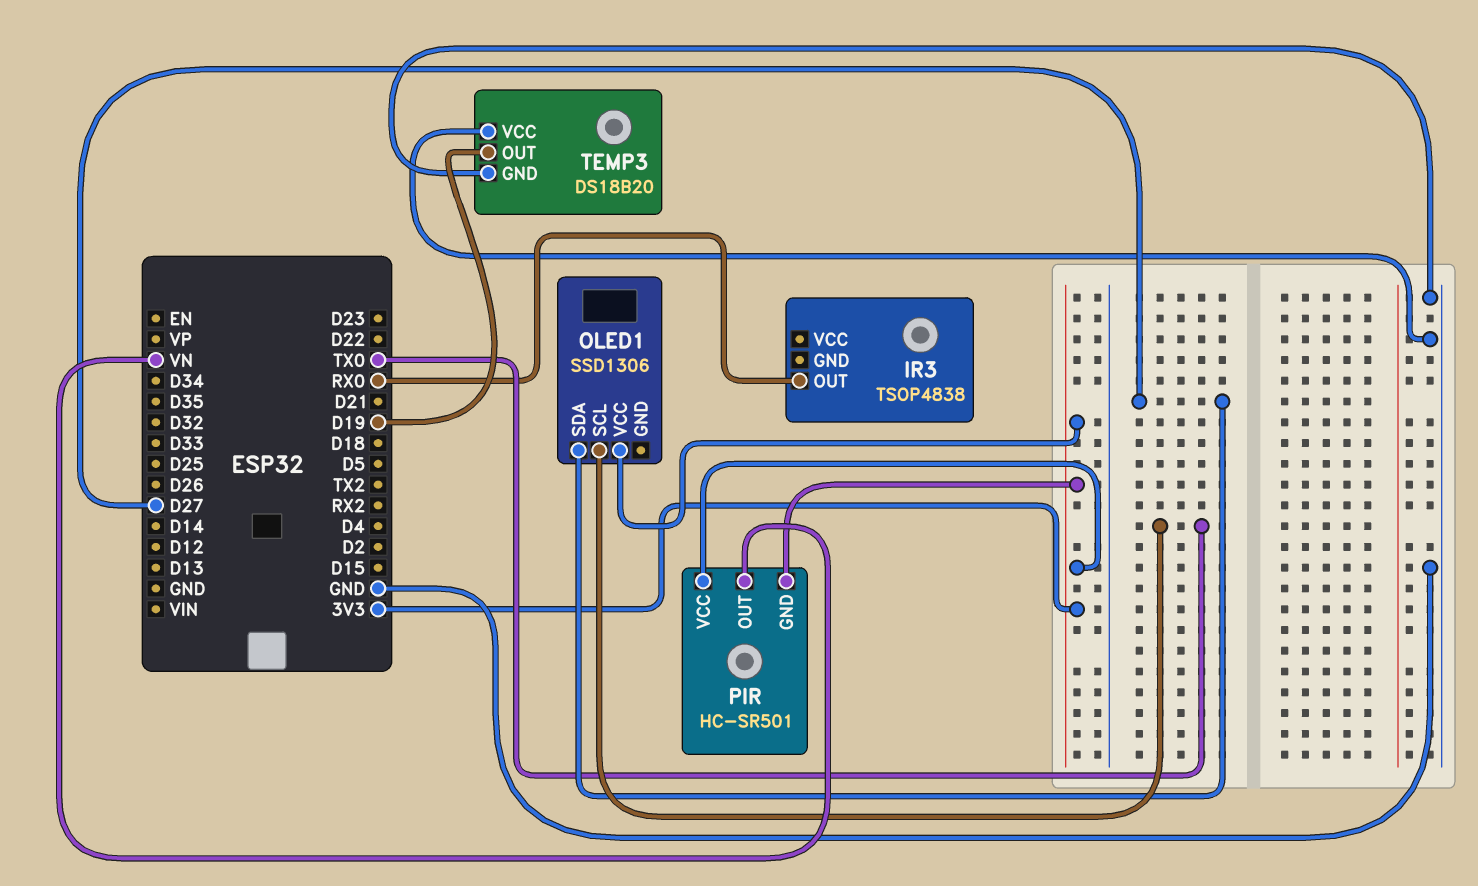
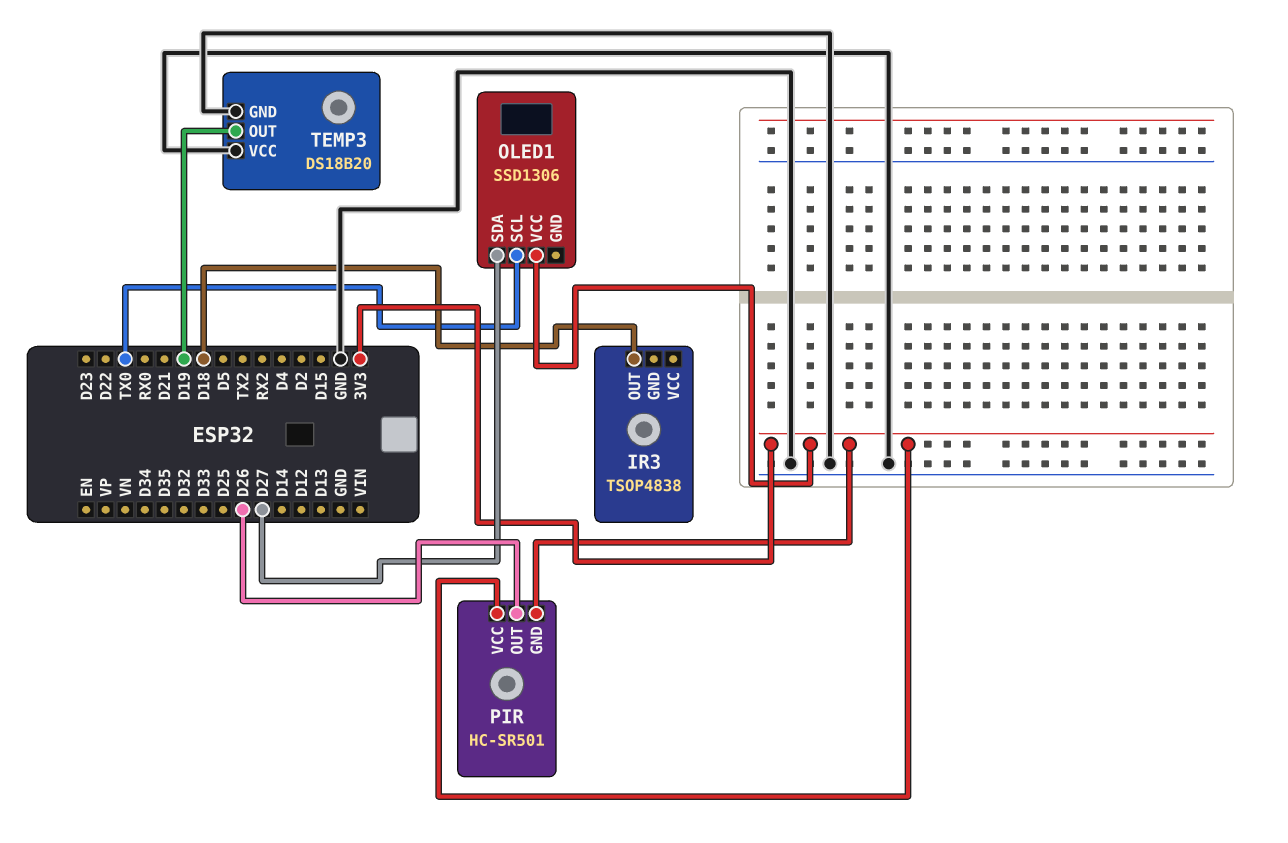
IR3 pin OUT: RX0 -> D18
PIR pin OUT: VN -> D26

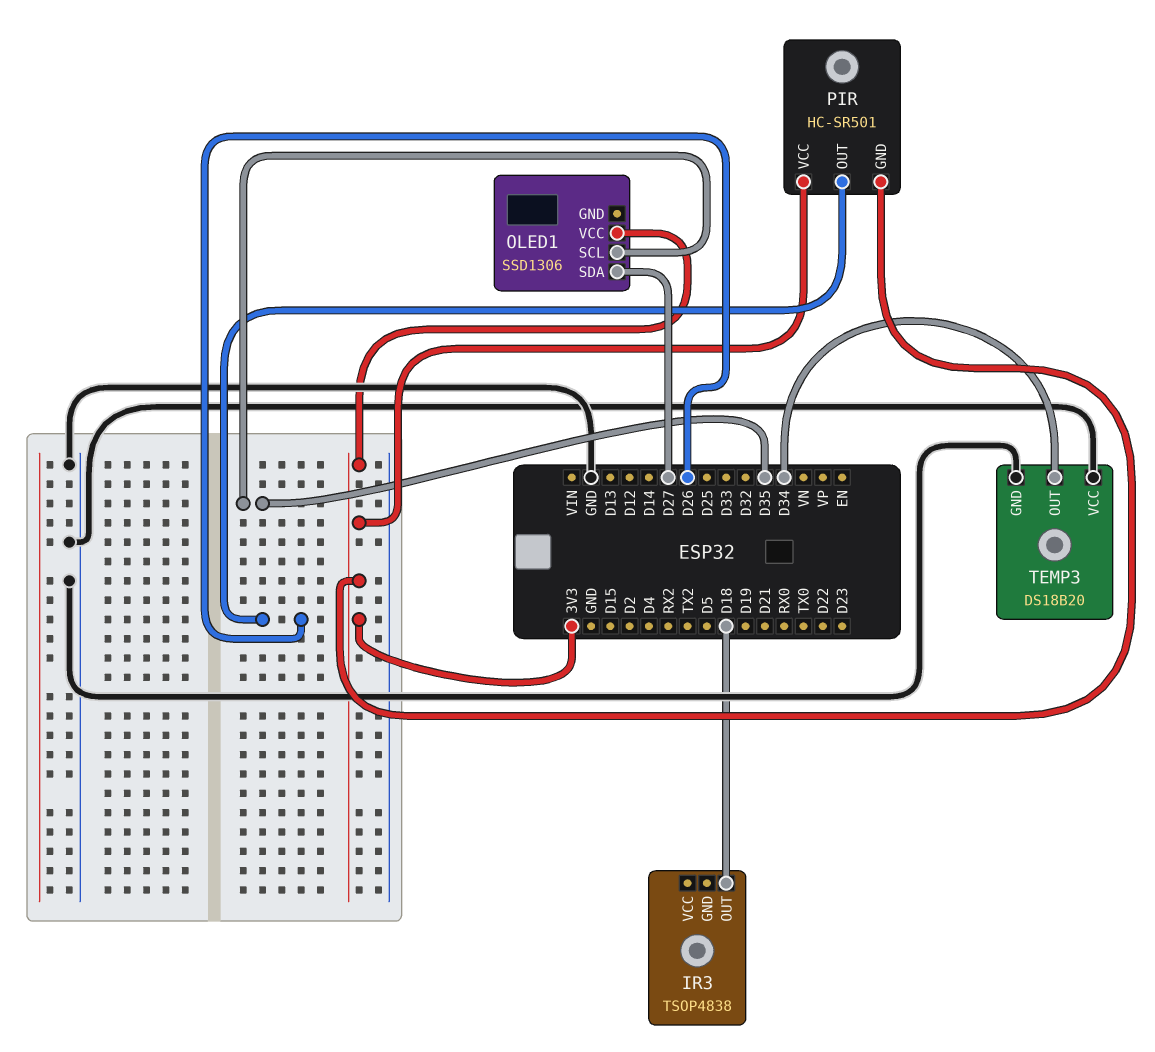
OLED1 pin SCL: TX0 -> D35
TEMP3 pin OUT: D19 -> D34

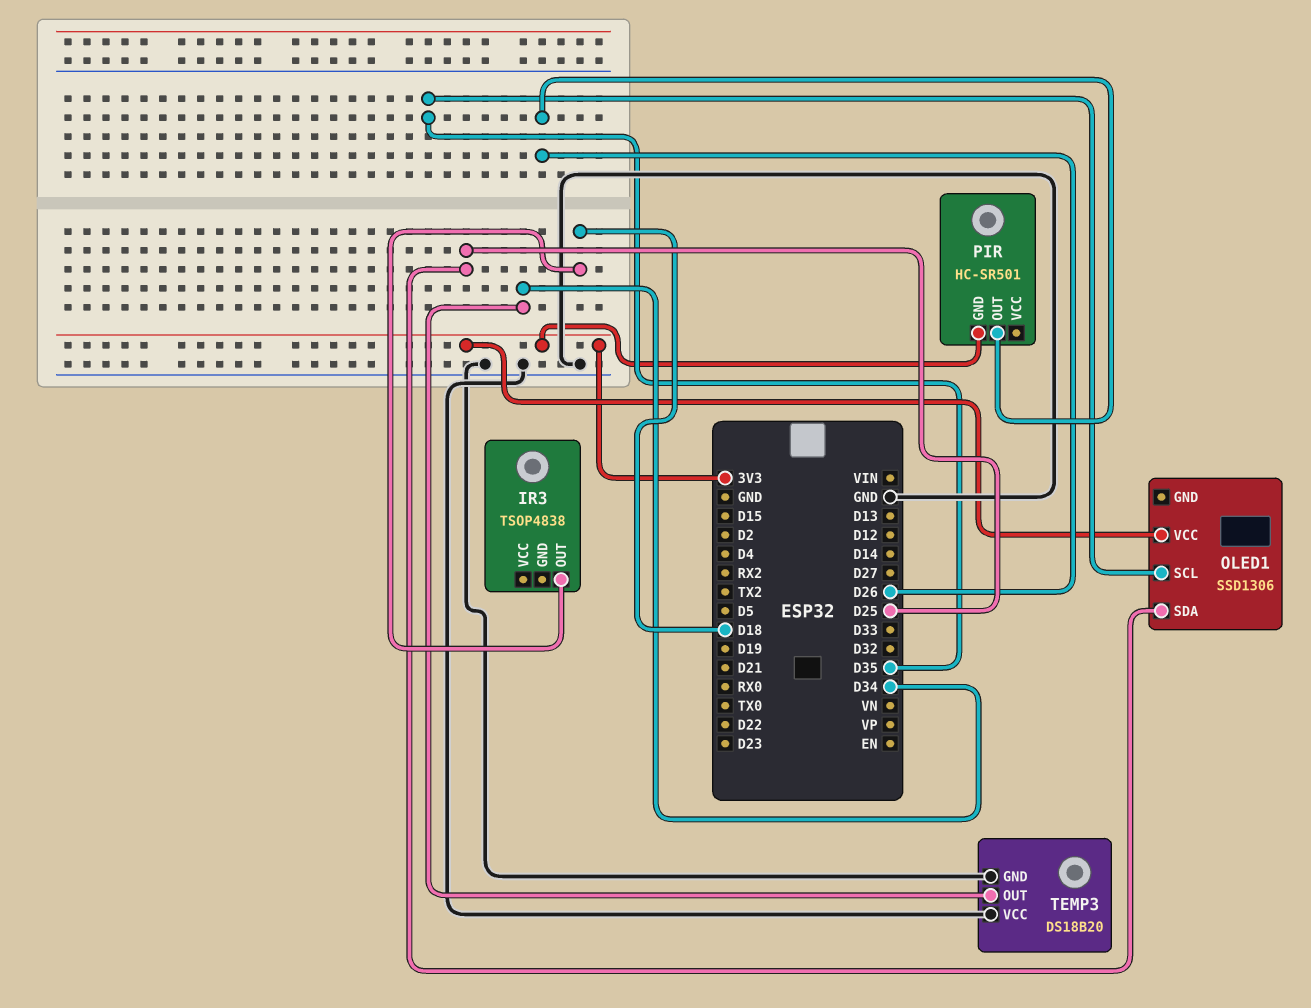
OLED1 pin SDA: D27 -> D25
PIR pin VCC: 3V3 -> none

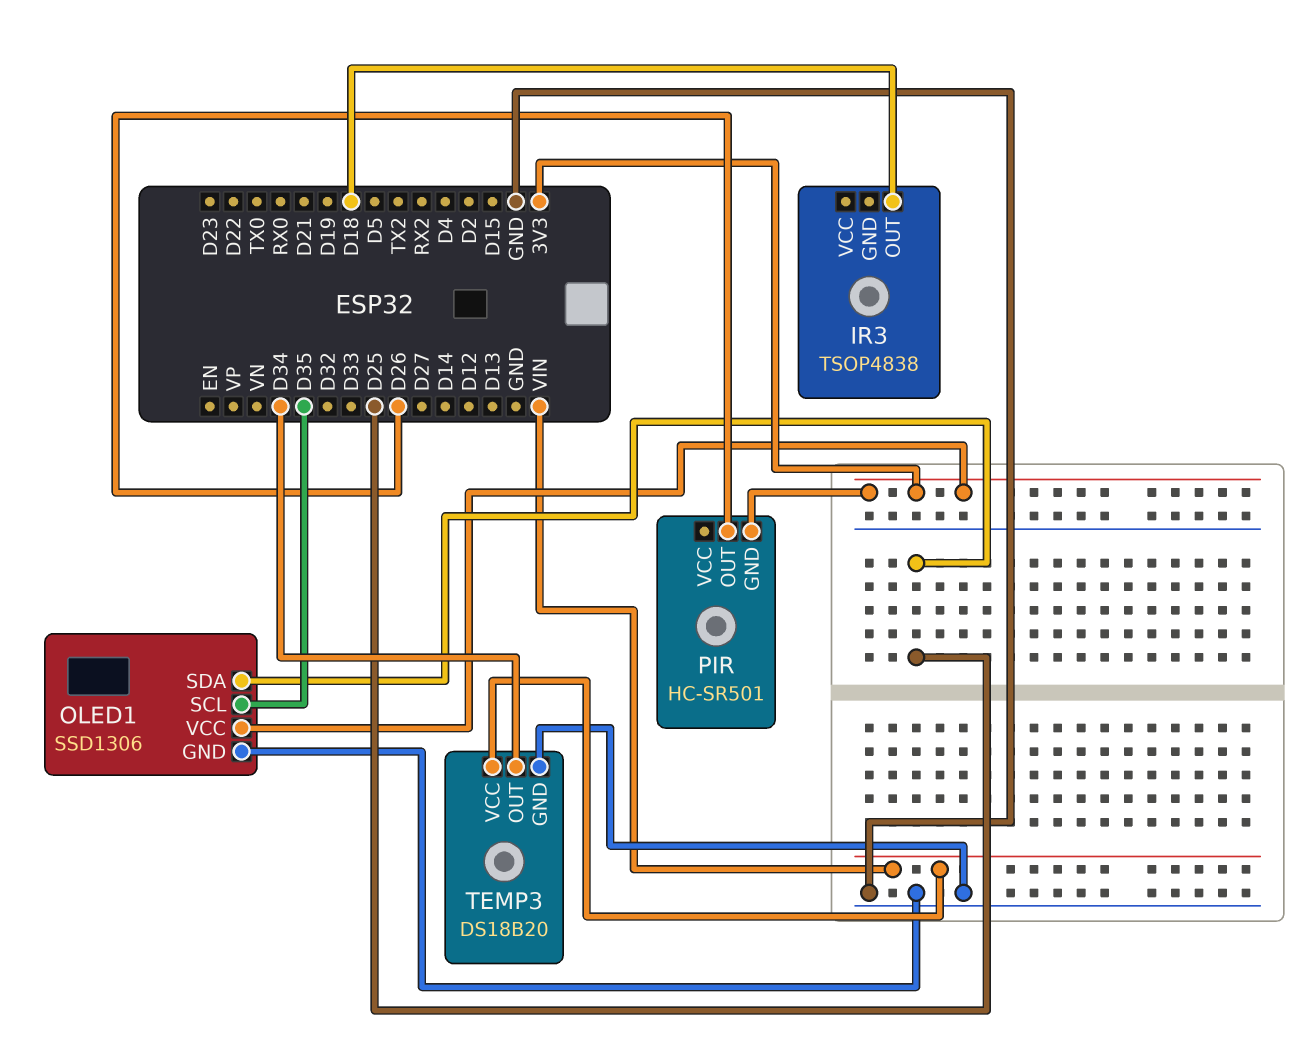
OLED1 pin GND: none -> GND
TEMP3 pin VCC: GND -> VIN

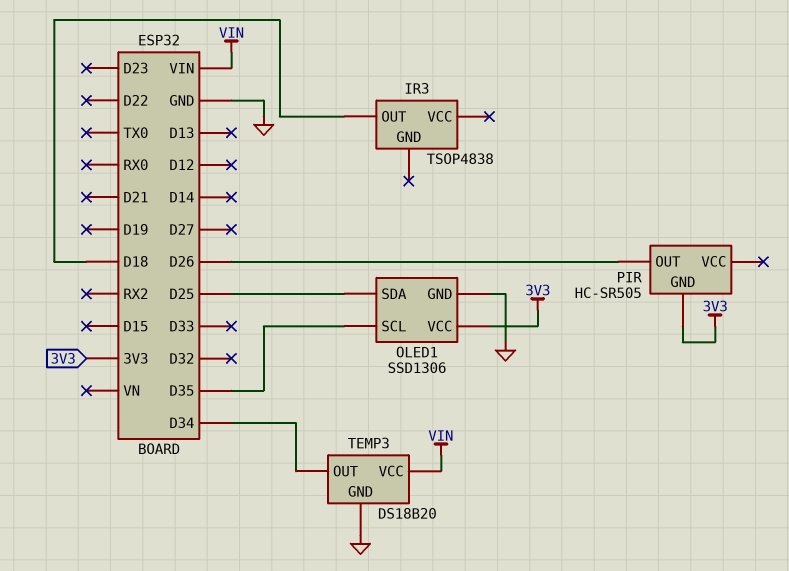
PIR: HC-SR501 -> HC-SR505

